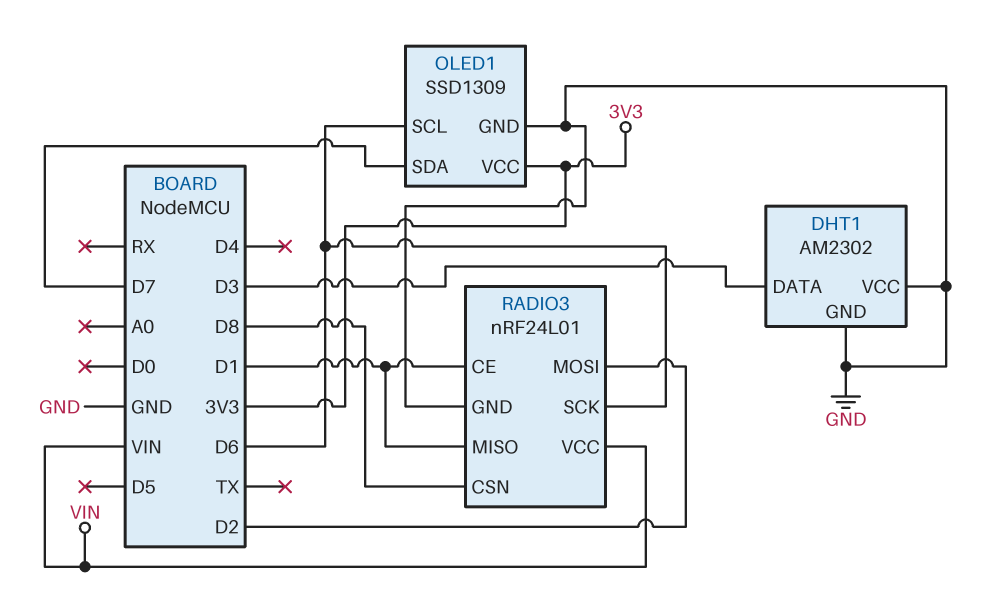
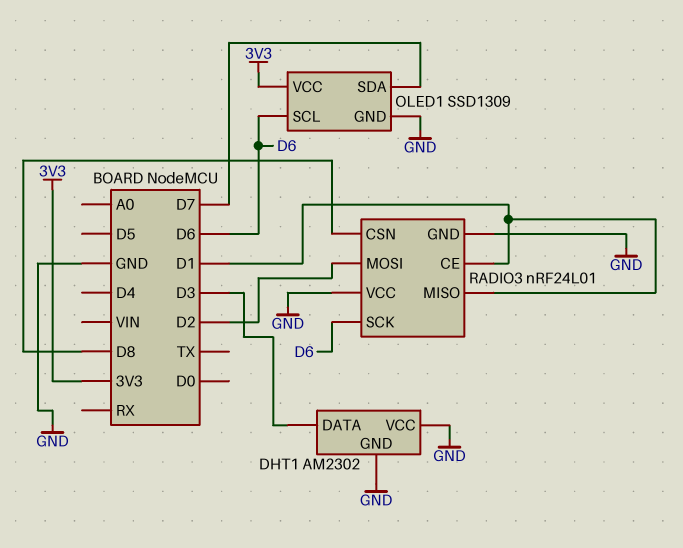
RADIO3 pin VCC: VIN -> GND

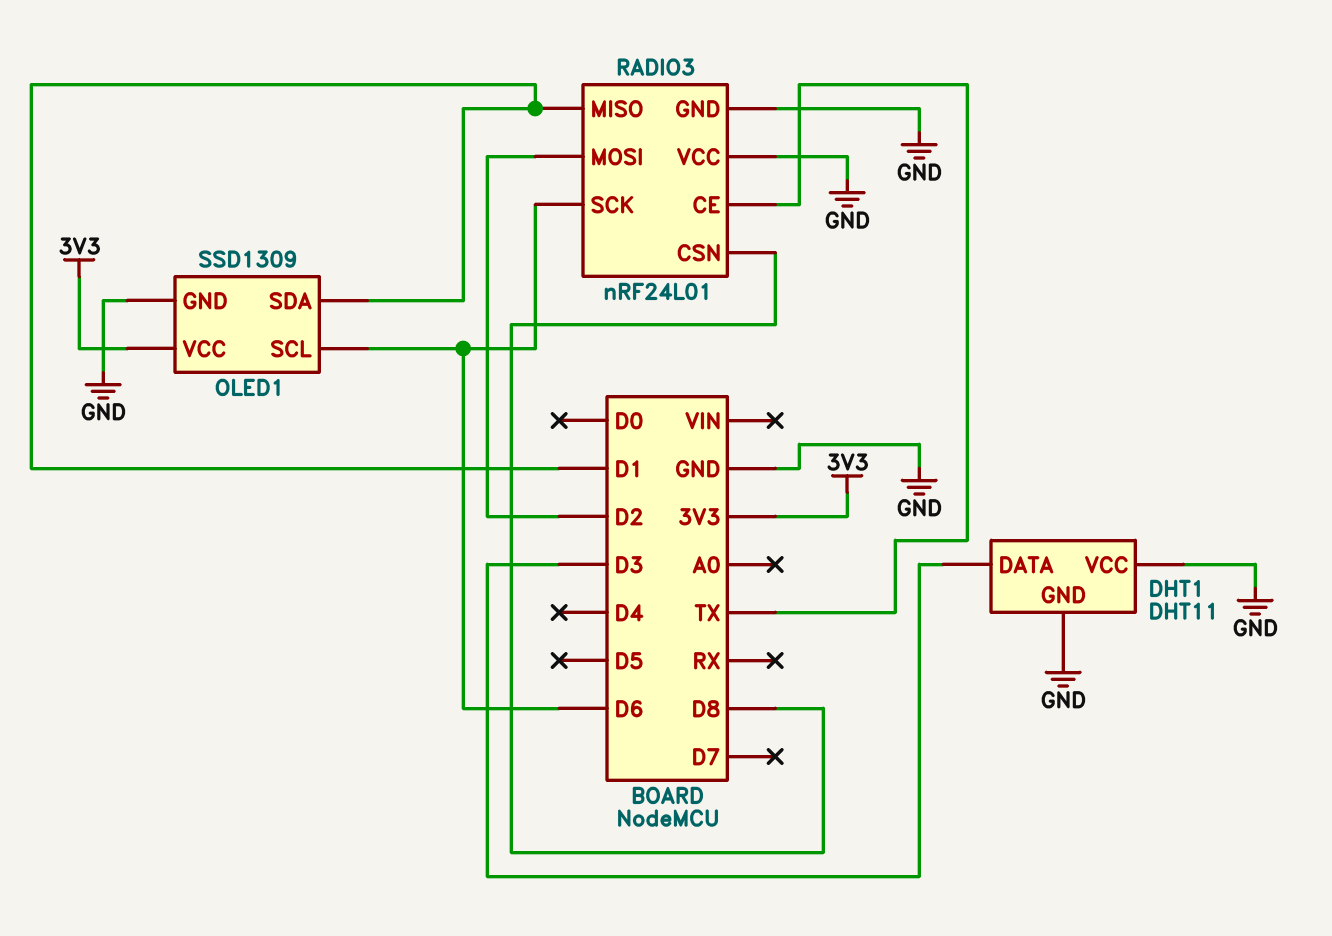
DHT1: AM2302 -> DHT11
OLED1 pin SDA: D7 -> D1
RADIO3 pin CE: D1 -> TX

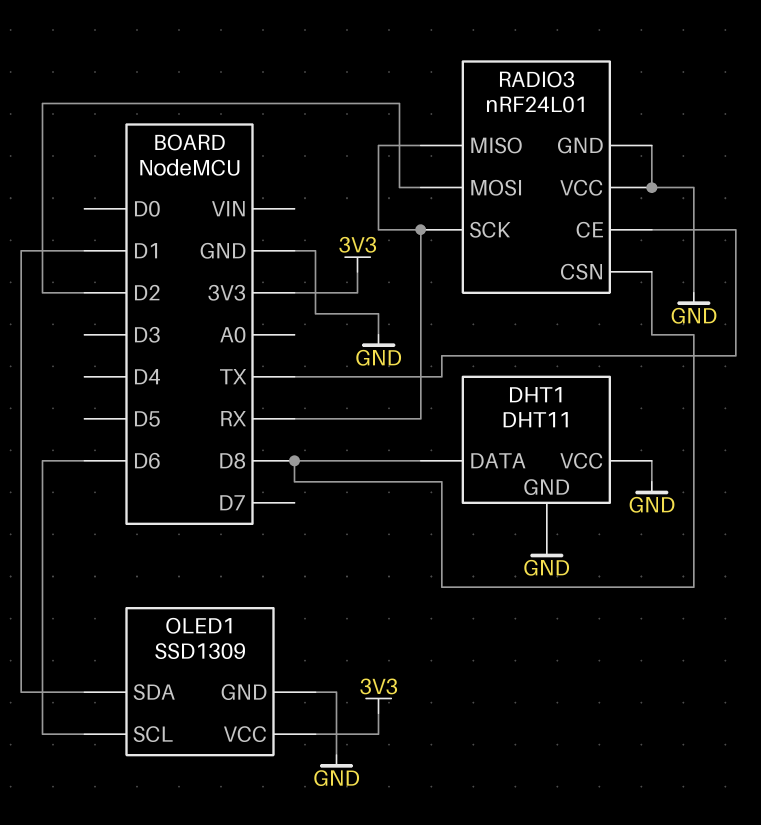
DHT1 pin DATA: D3 -> D8
RADIO3 pin MISO: D1 -> RX
RADIO3 pin SCK: D6 -> RX

